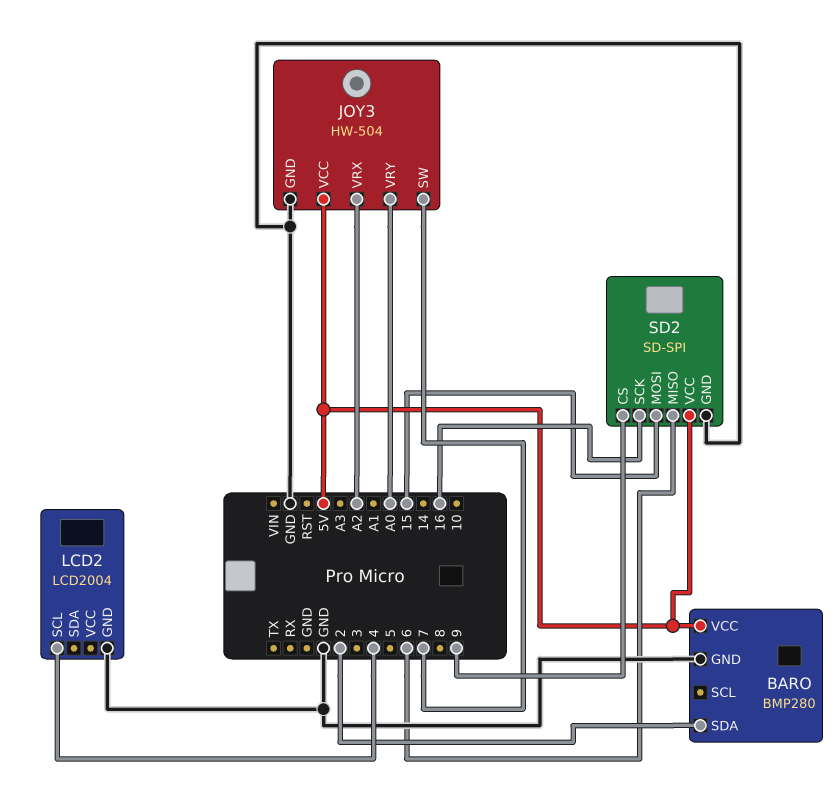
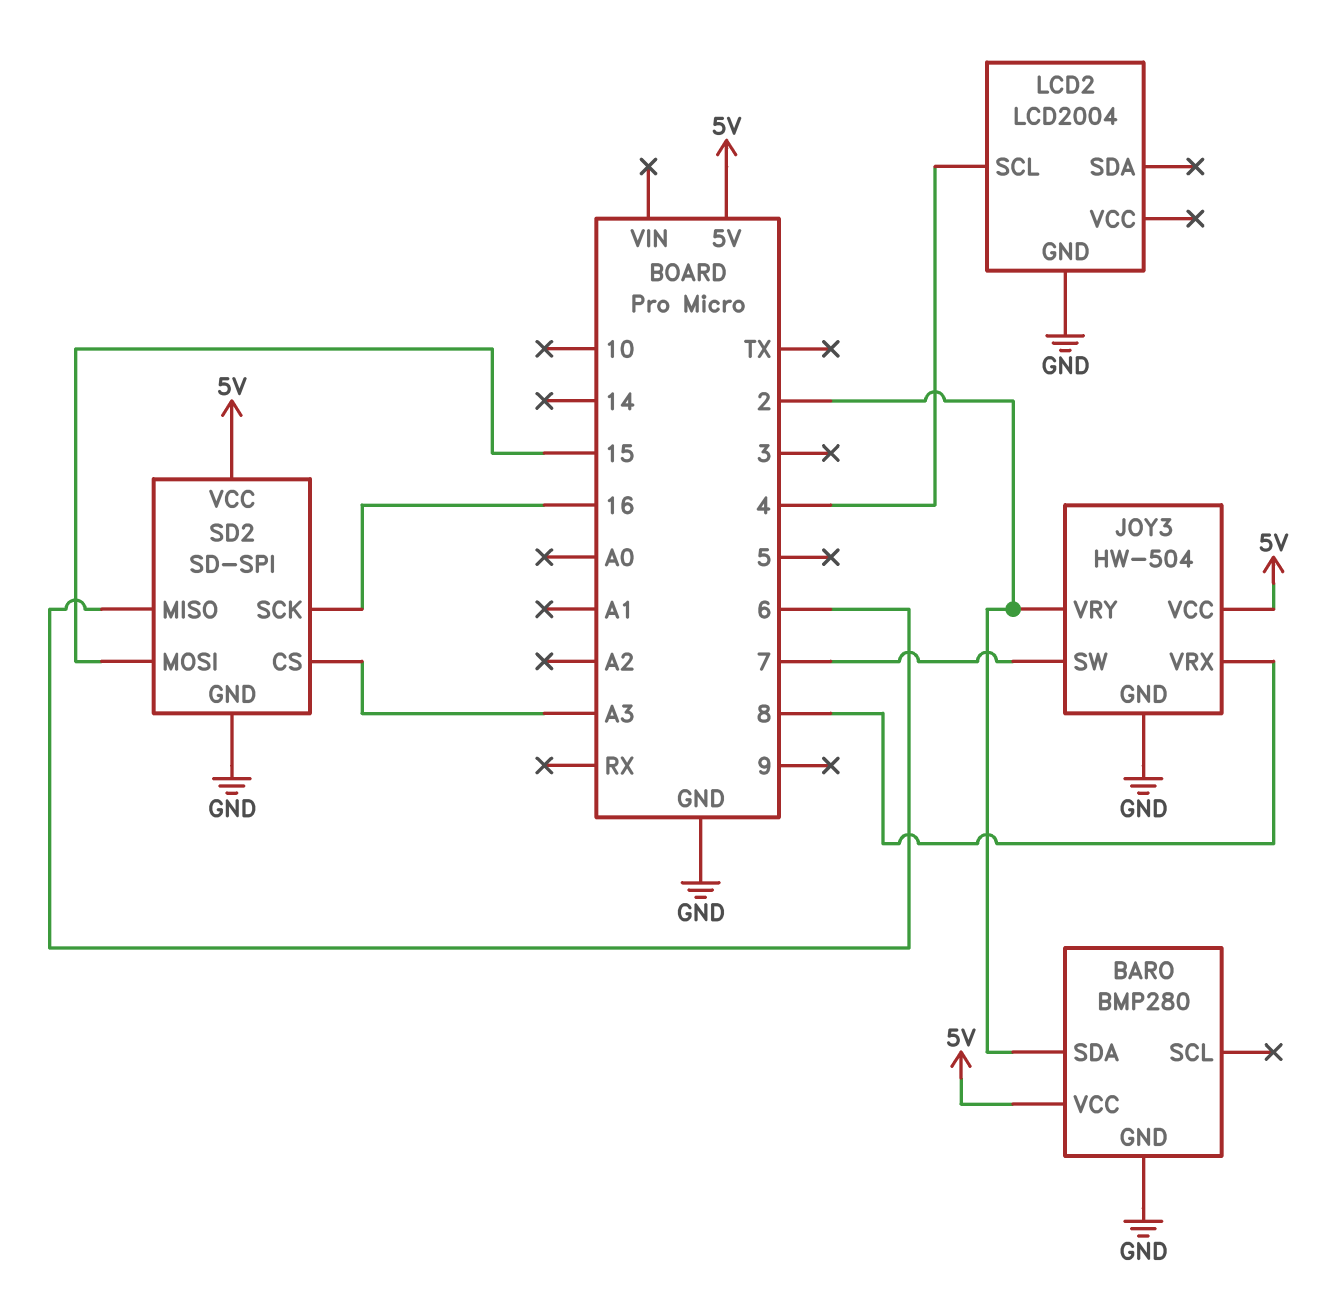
JOY3 pin VRX: A2 -> 8
JOY3 pin VRY: A0 -> 2
SD2 pin CS: 9 -> A3

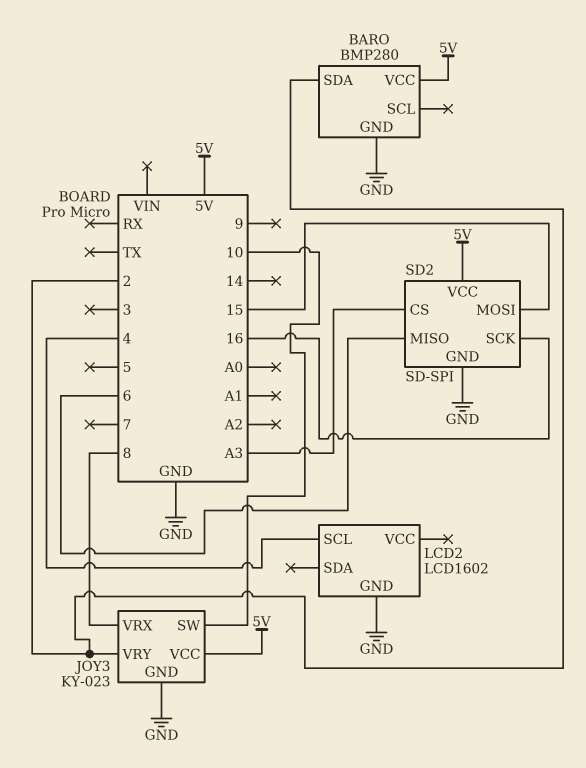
JOY3: HW-504 -> KY-023
JOY3 pin SW: 7 -> 10
LCD2: LCD2004 -> LCD1602

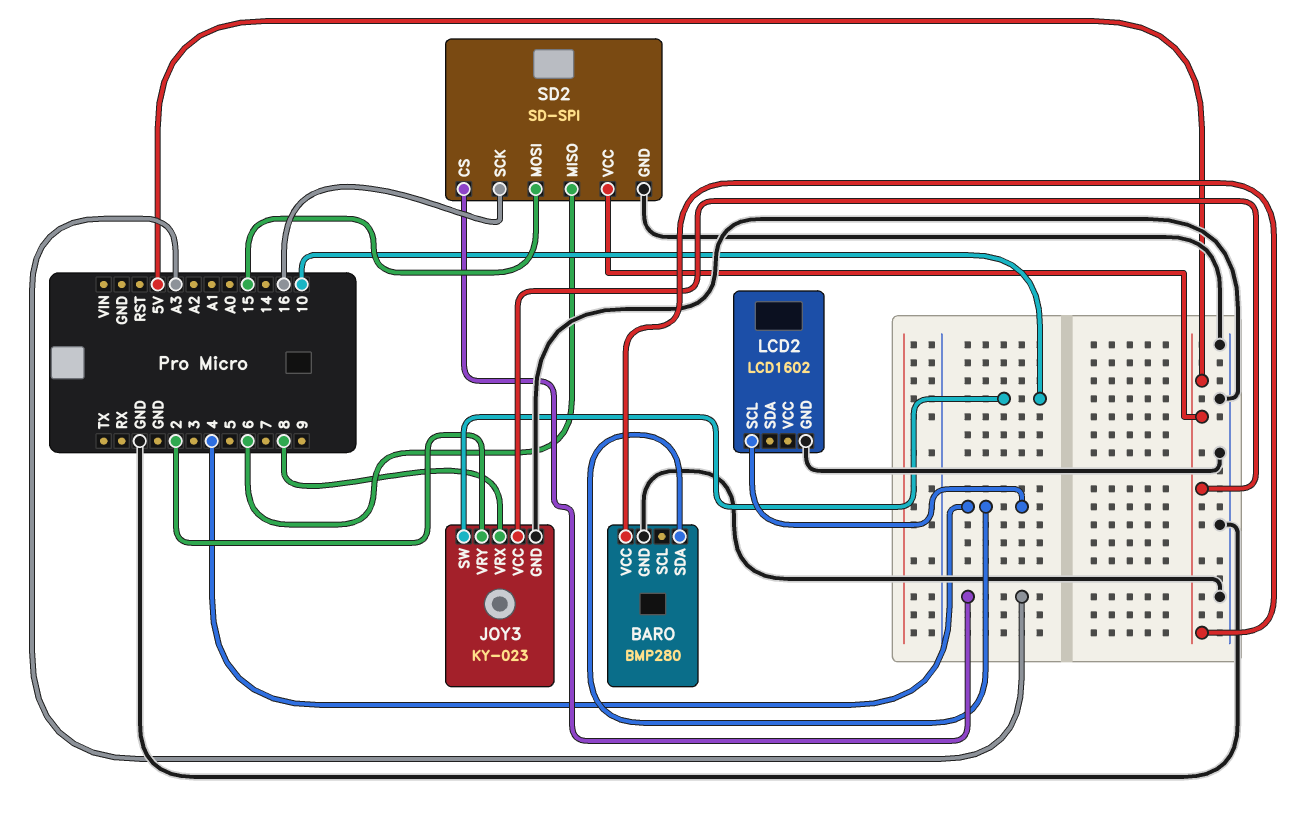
BARO pin SDA: 2 -> 4

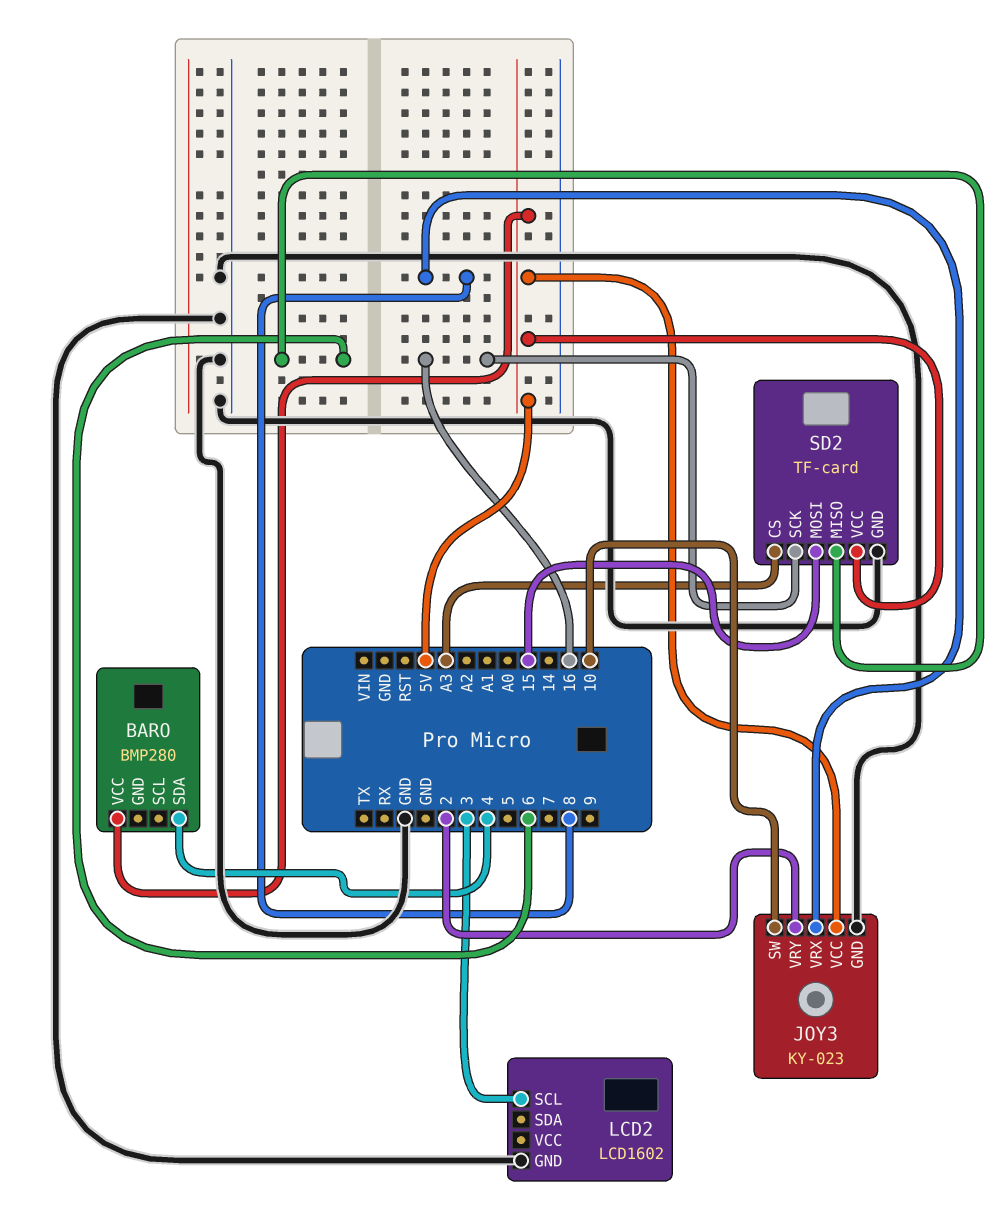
BARO pin GND: GND -> none
LCD2 pin SCL: 4 -> 3
SD2: SD-SPI -> TF-card

